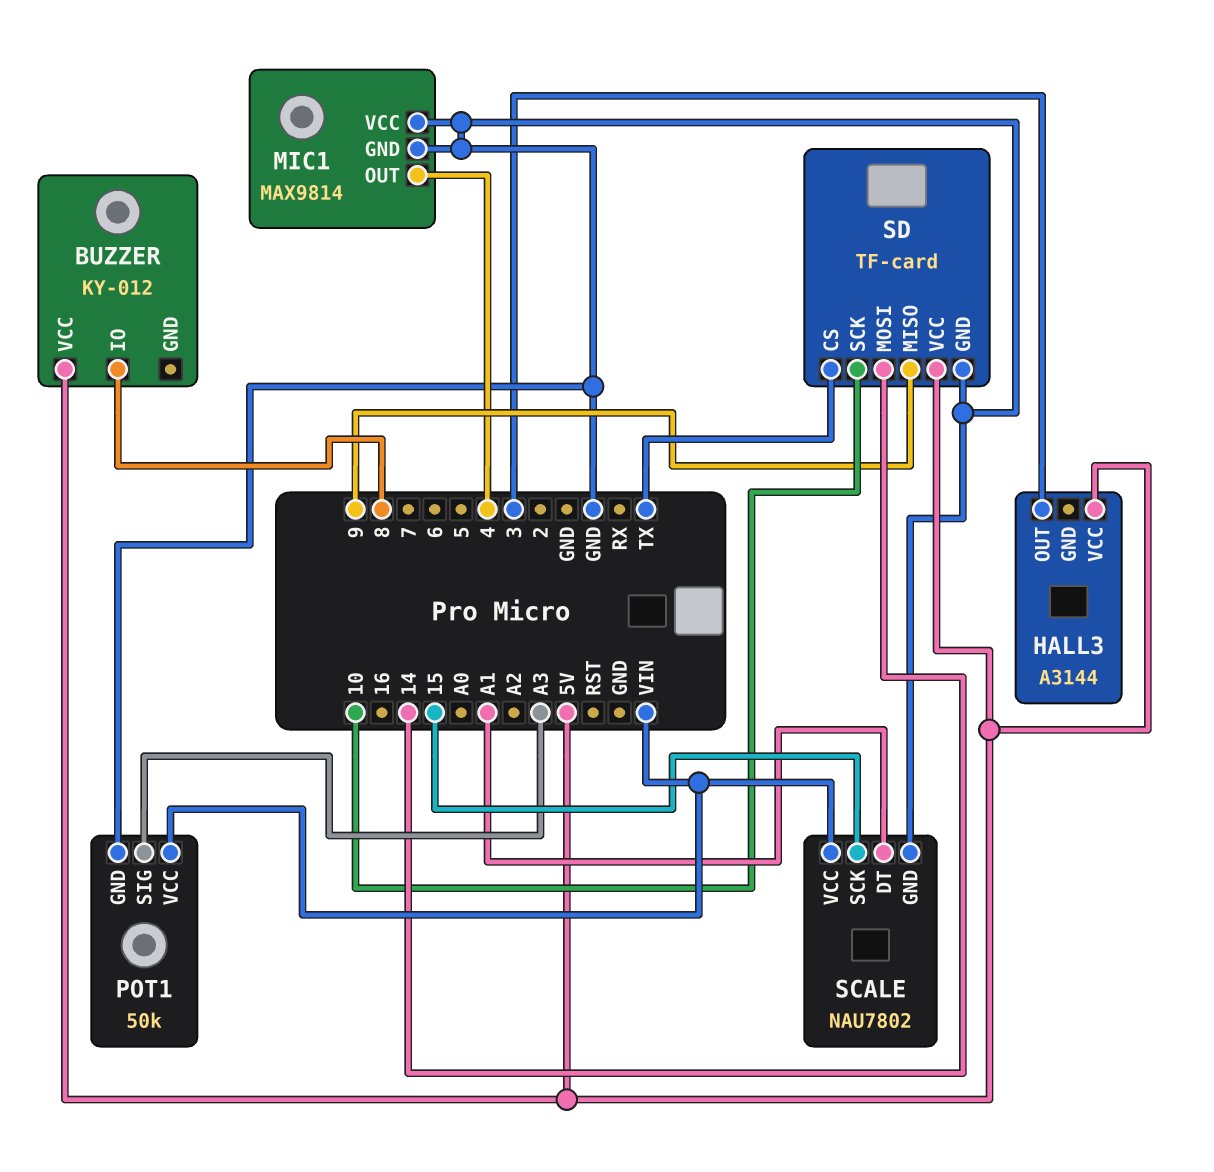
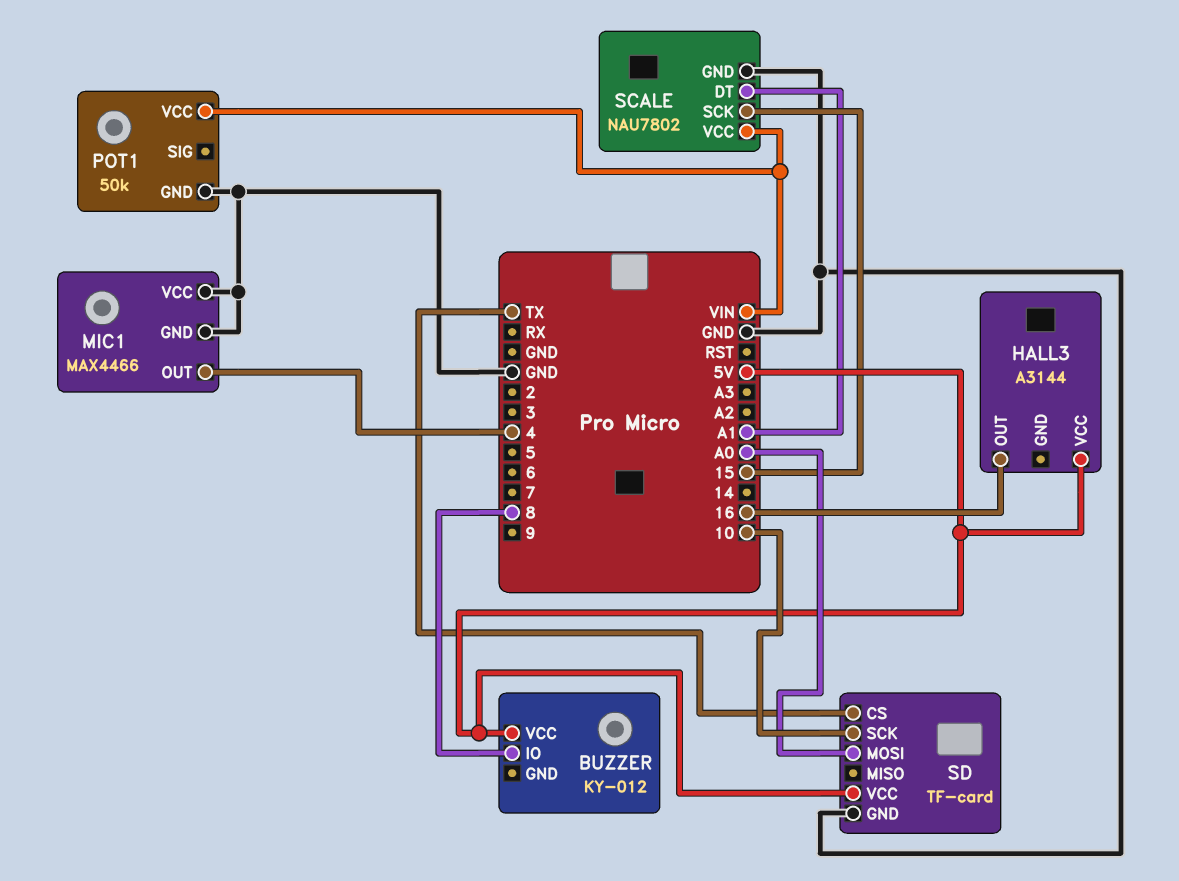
HALL3 pin OUT: 3 -> 16
MIC1: MAX9814 -> MAX4466
POT1 pin SIG: A3 -> none
SD pin MISO: 9 -> none
SD pin MOSI: 14 -> A0

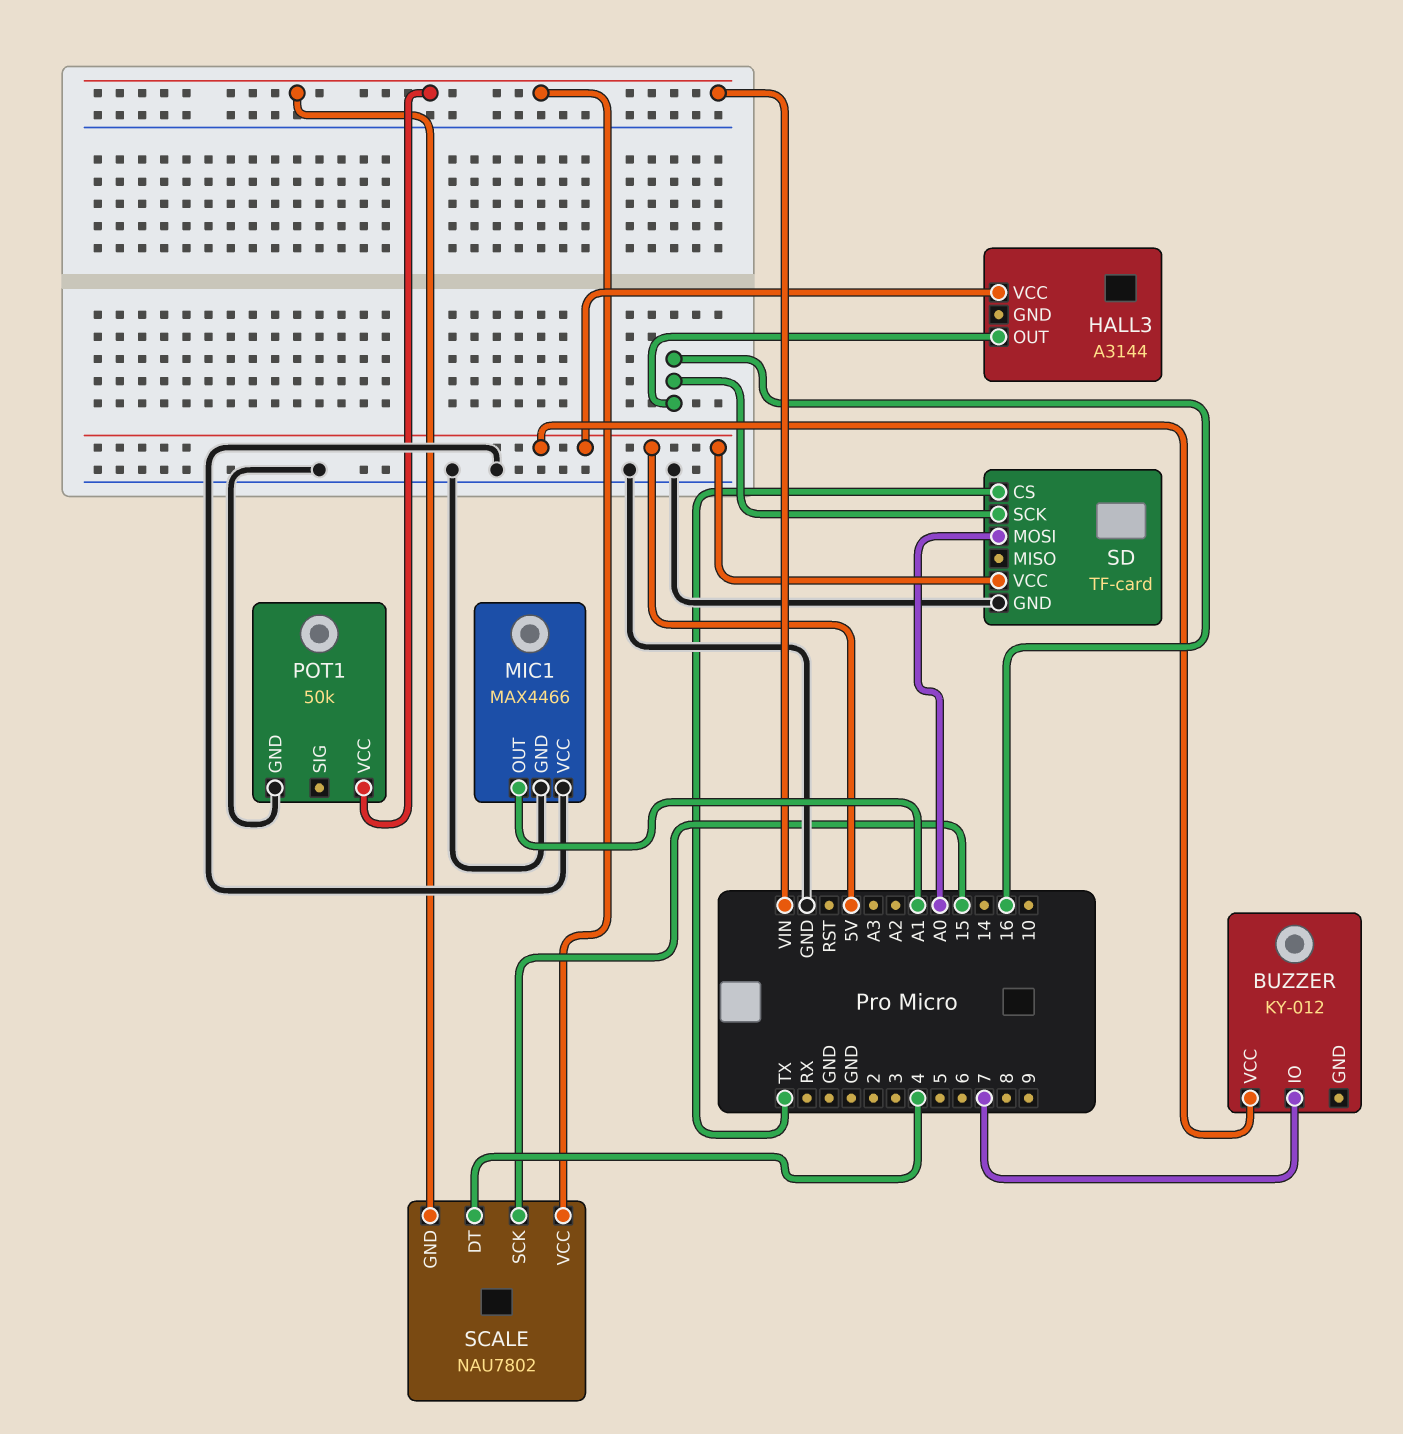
BUZZER pin IO: 8 -> 7
MIC1 pin OUT: 4 -> A1
SCALE pin DT: A1 -> 4
SCALE pin GND: GND -> VIN
SD pin SCK: 10 -> 16

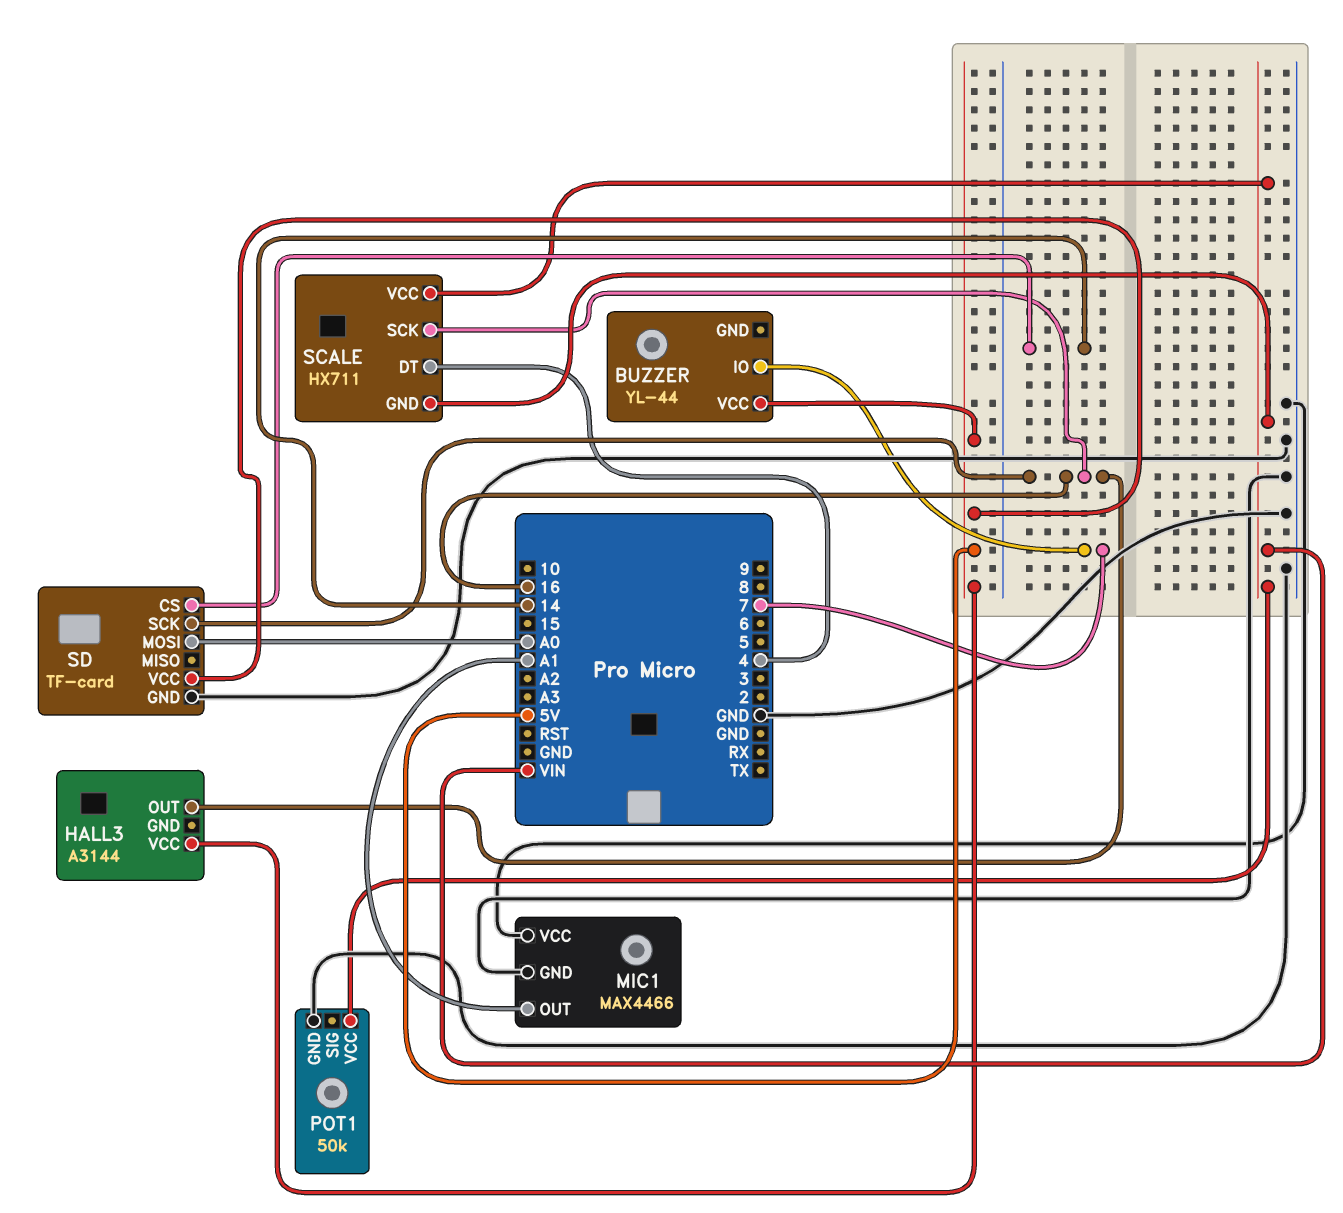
BUZZER: KY-012 -> YL-44
SCALE: NAU7802 -> HX711
SCALE pin SCK: 15 -> 16
SD pin CS: TX -> 14

